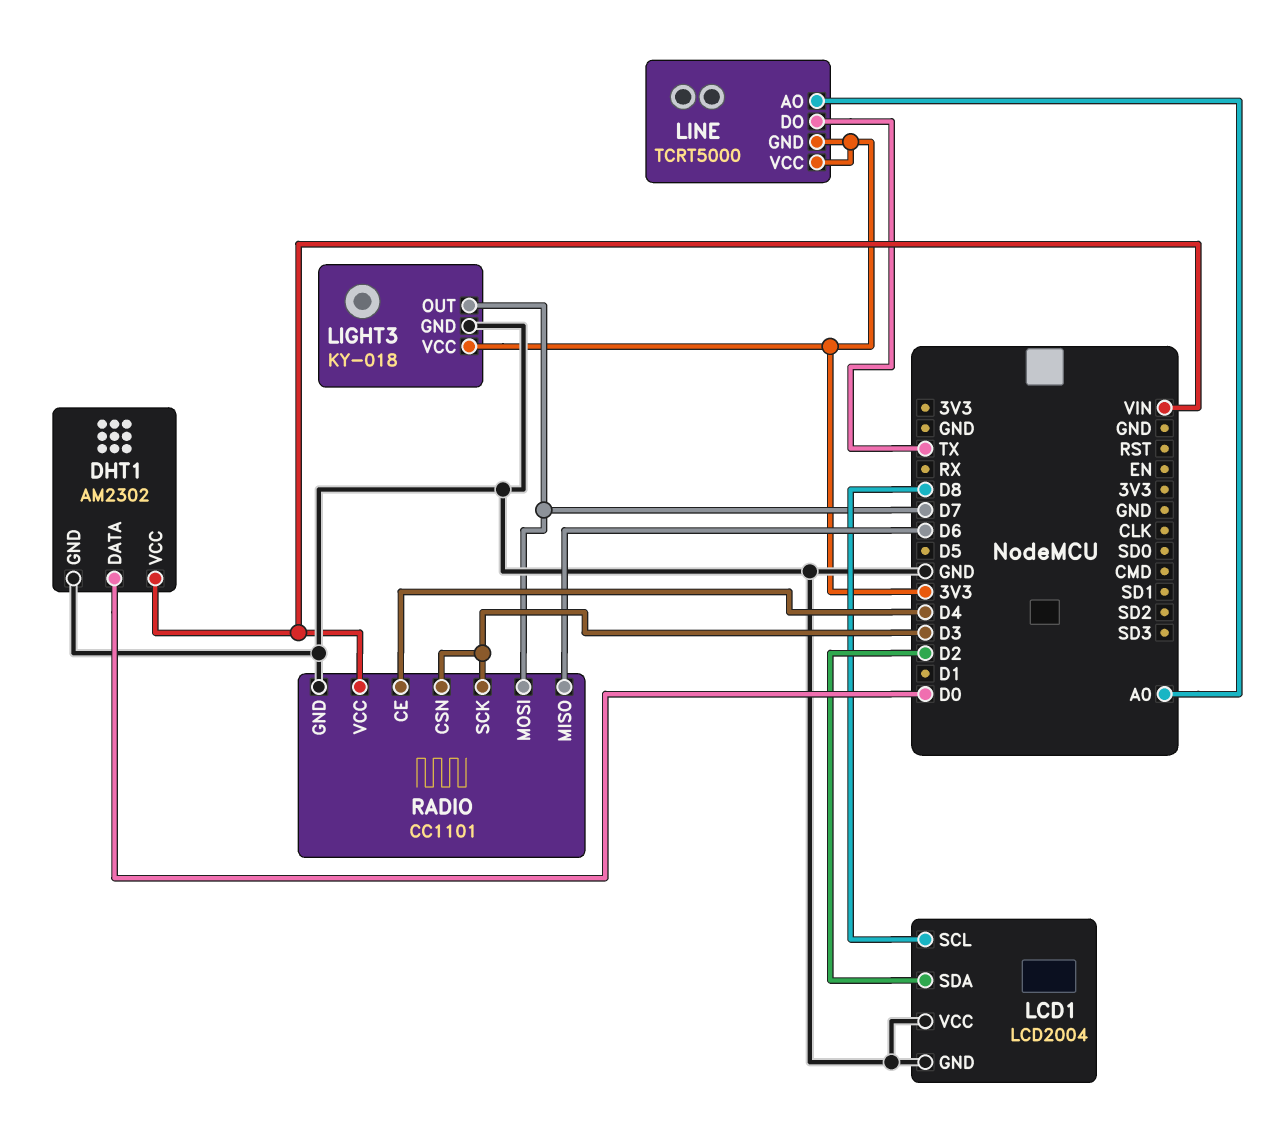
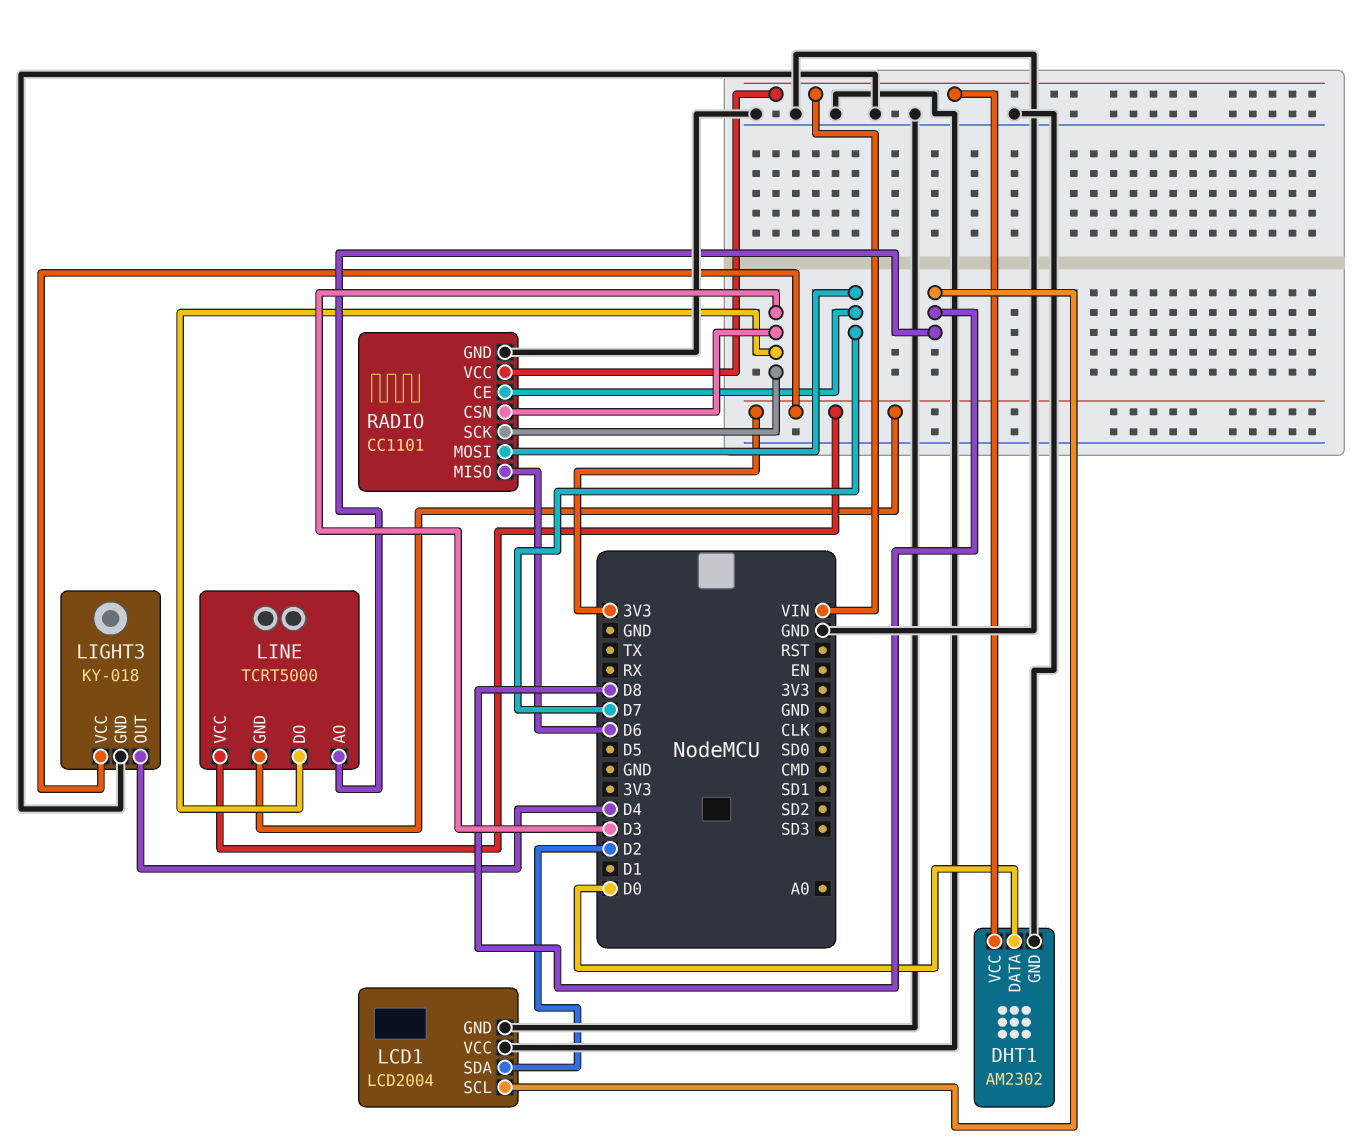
LIGHT3 pin OUT: D7 -> D4
LINE pin AO: A0 -> D8
LINE pin DO: TX -> D3
RADIO pin CE: D4 -> D7

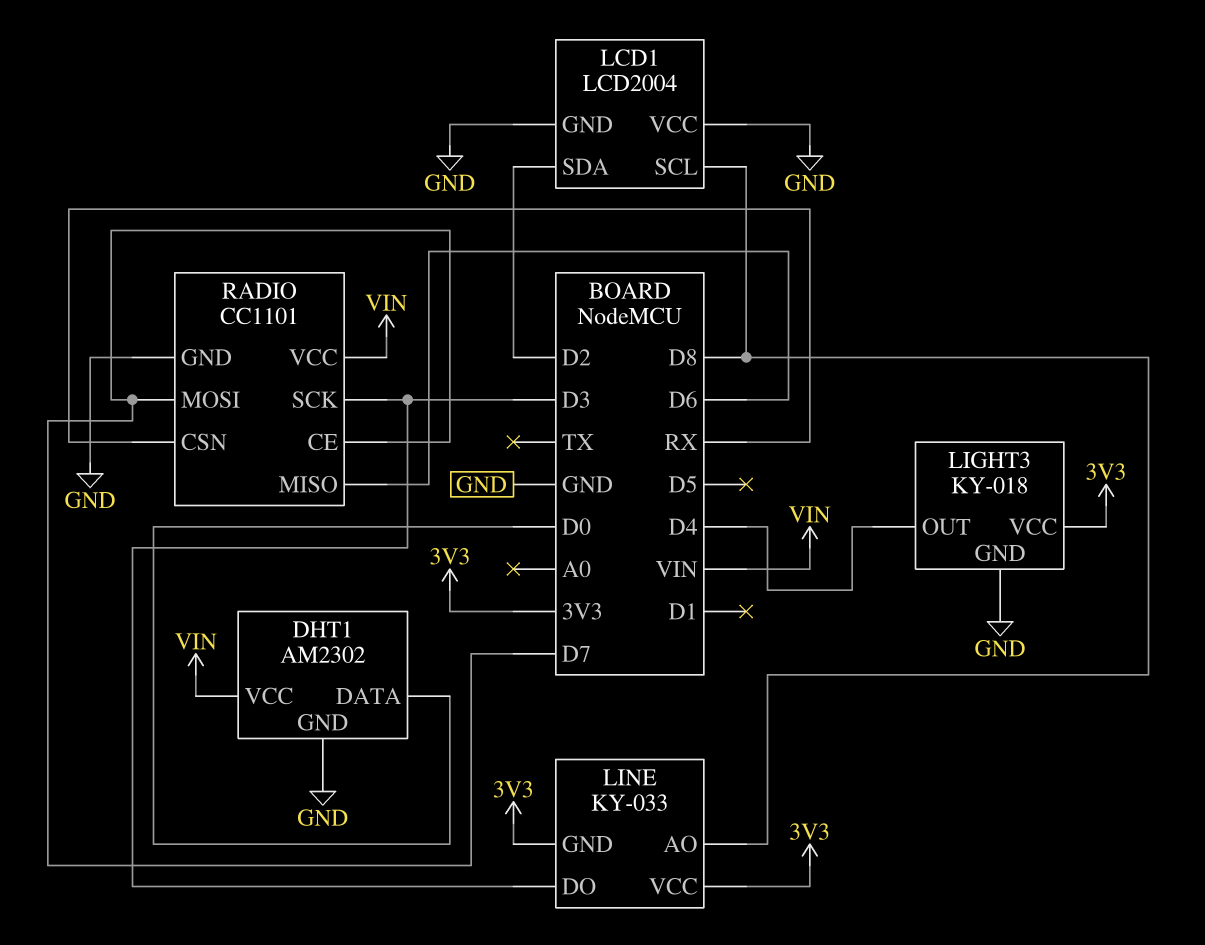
LINE: TCRT5000 -> KY-033
RADIO pin CSN: D3 -> RX

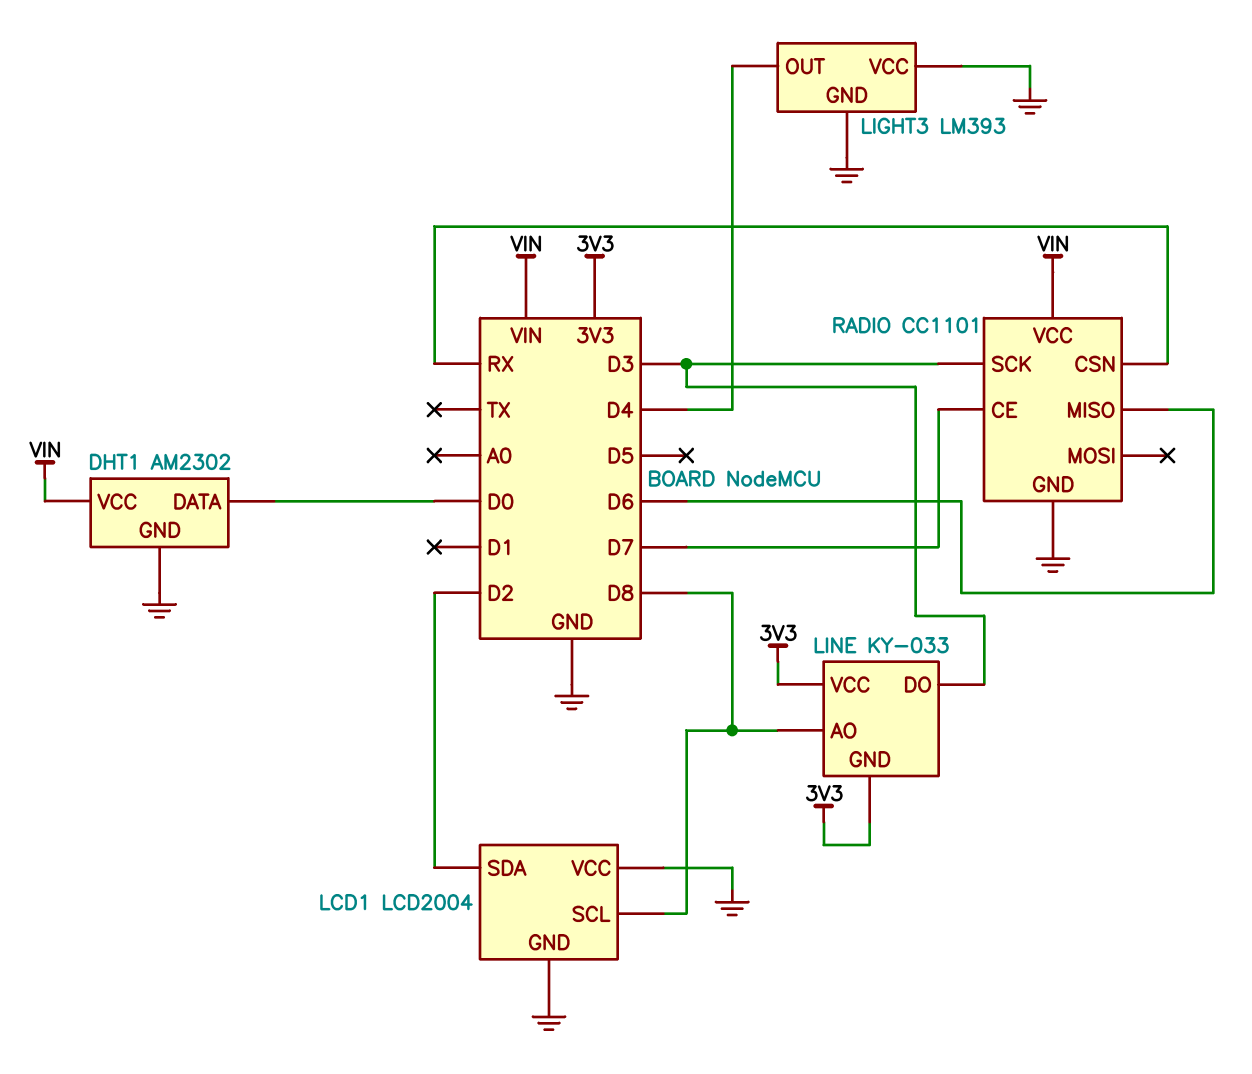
LIGHT3: KY-018 -> LM393
LIGHT3 pin VCC: 3V3 -> GND
RADIO pin MOSI: D7 -> none

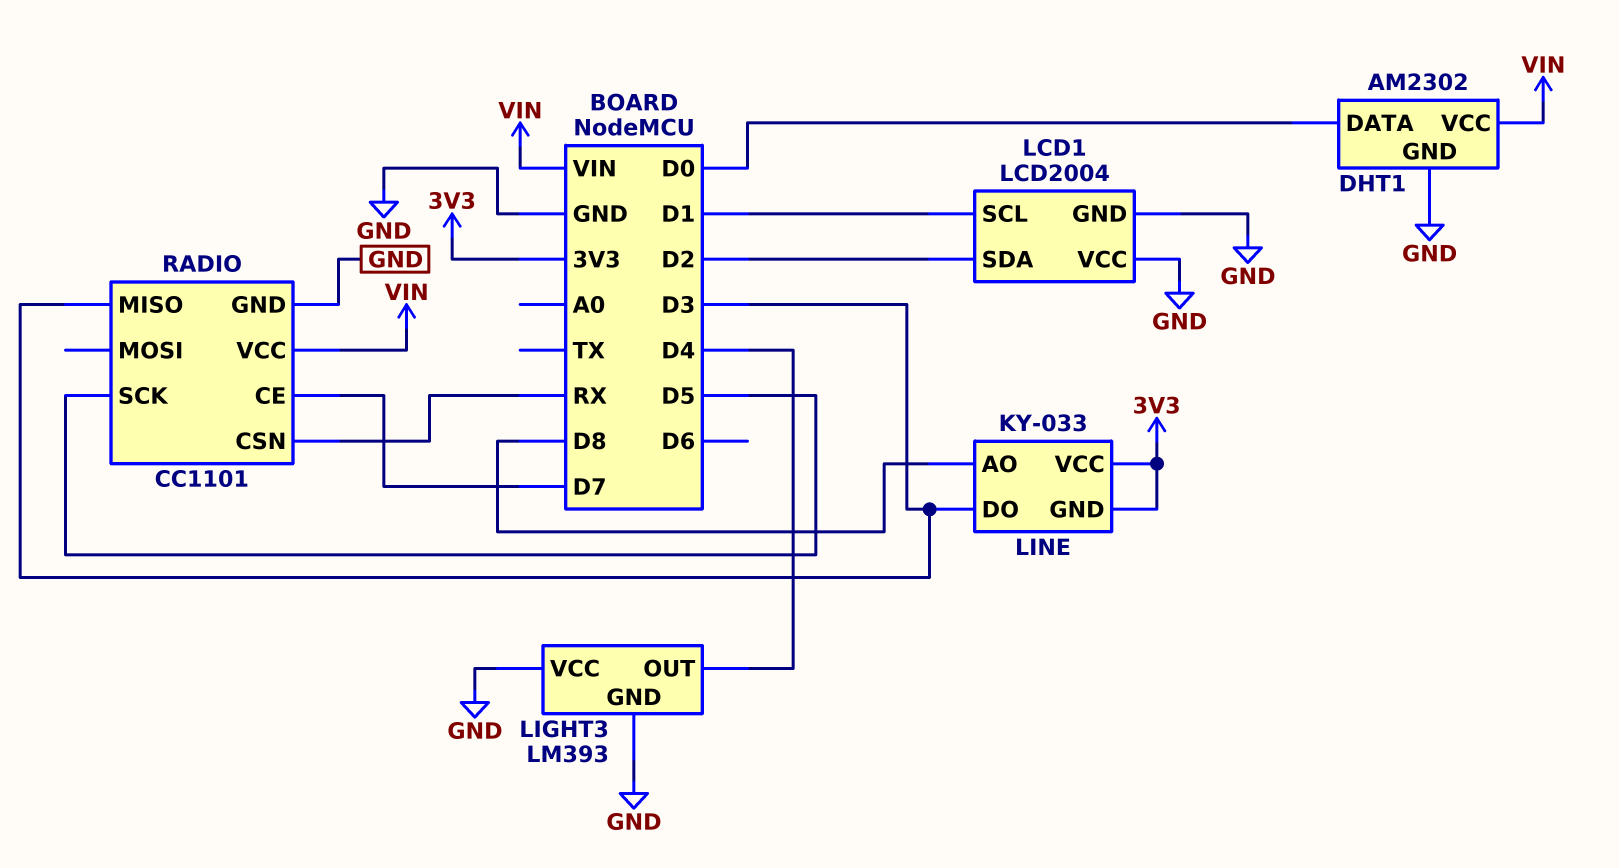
LCD1 pin SCL: D8 -> D1
RADIO pin MISO: D6 -> D3
RADIO pin SCK: D3 -> D5

